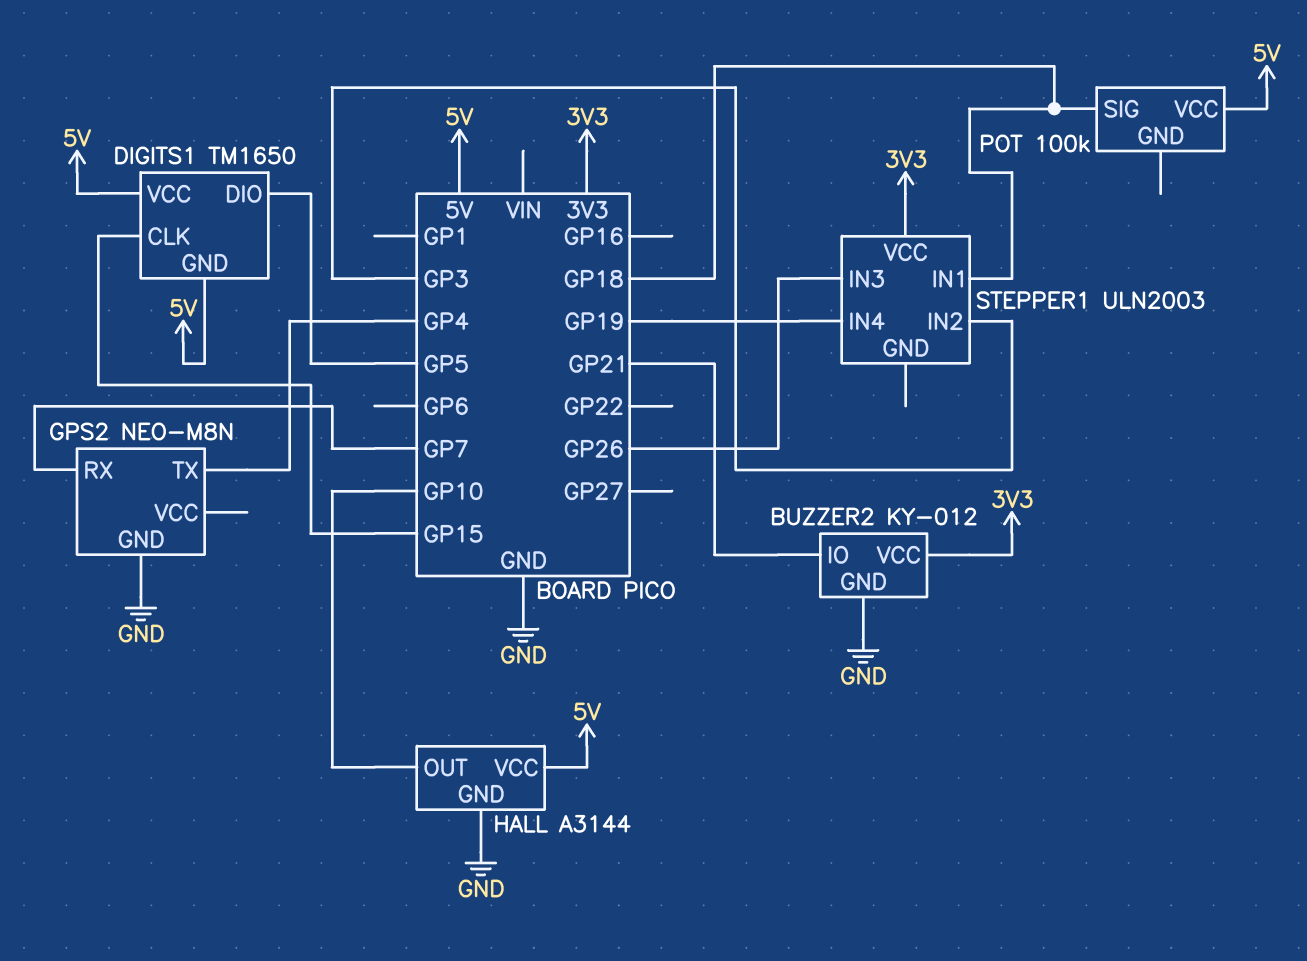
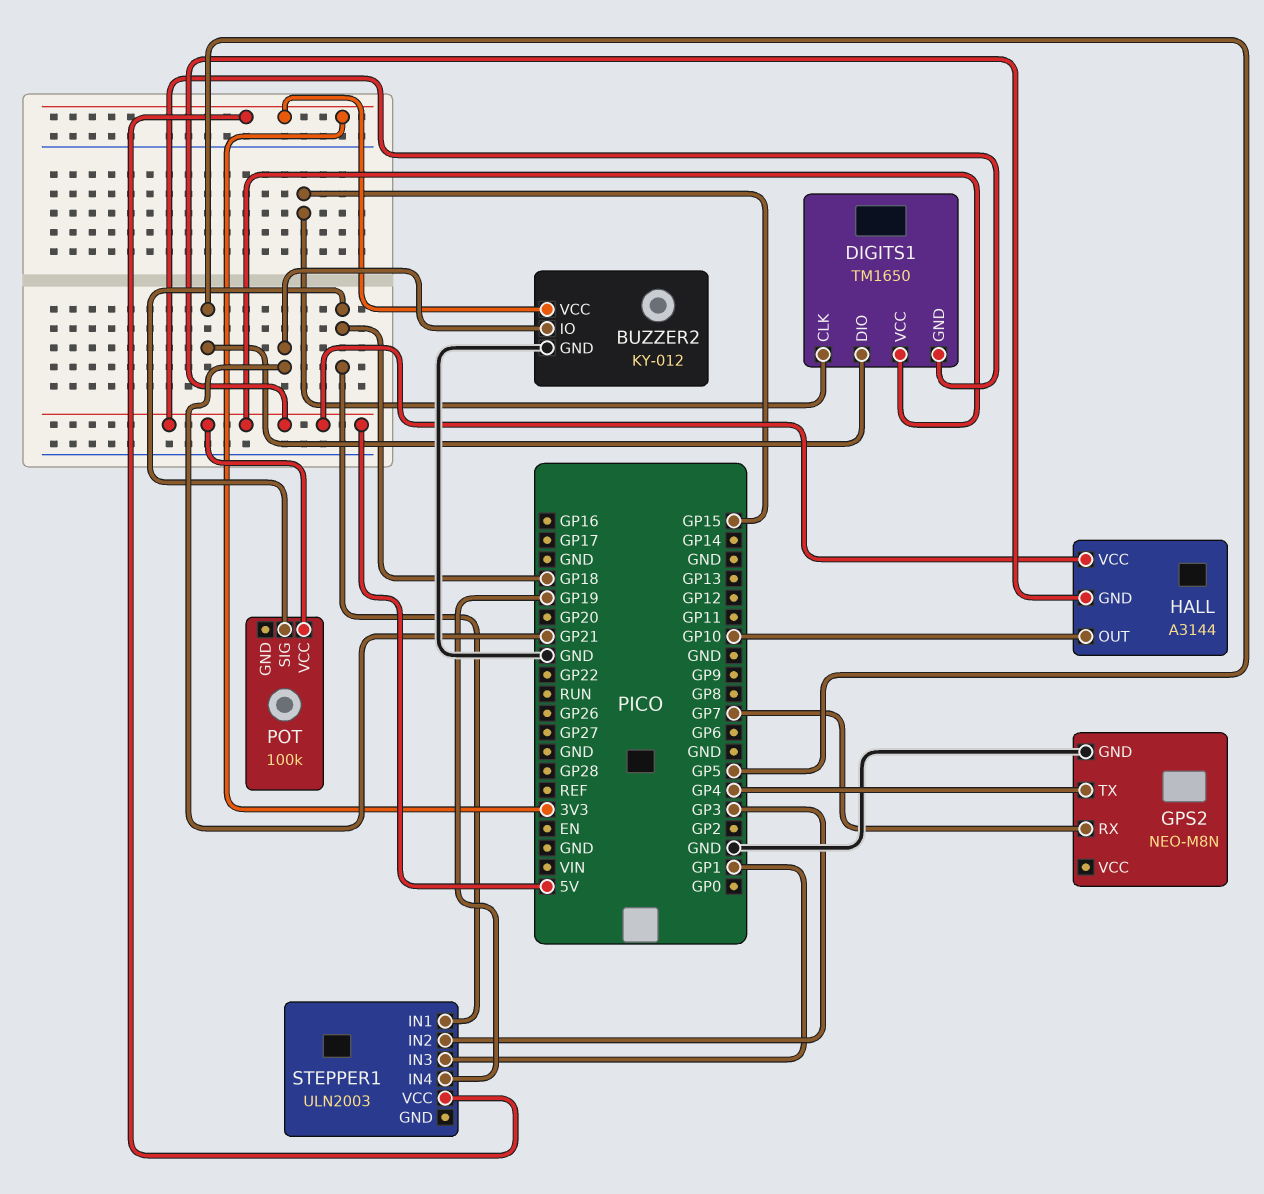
HALL pin GND: GND -> 5V
STEPPER1 pin IN3: GP26 -> GP1

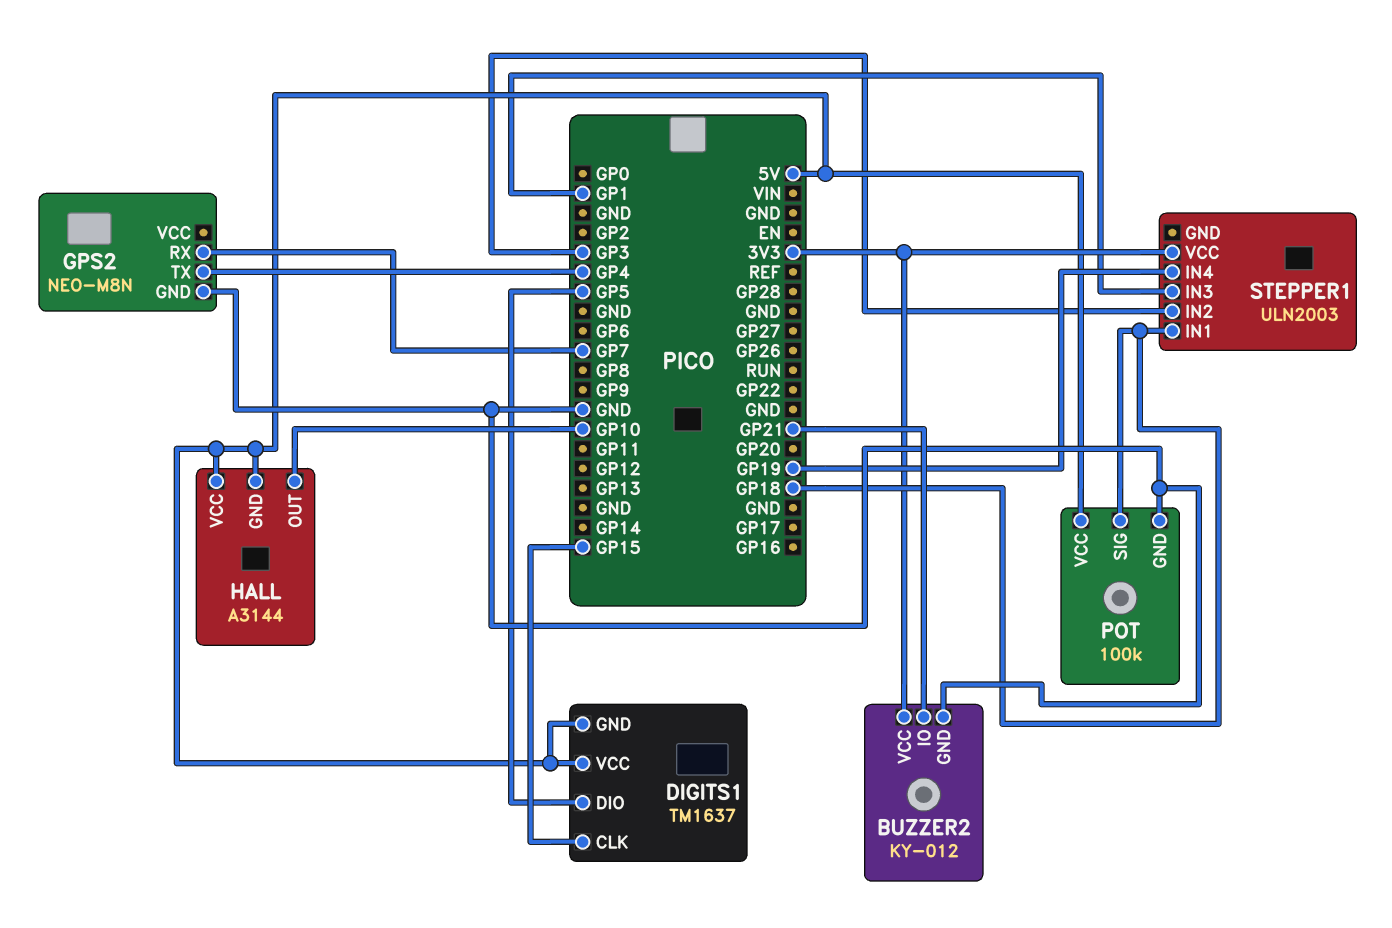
DIGITS1: TM1650 -> TM1637
POT pin GND: none -> GND

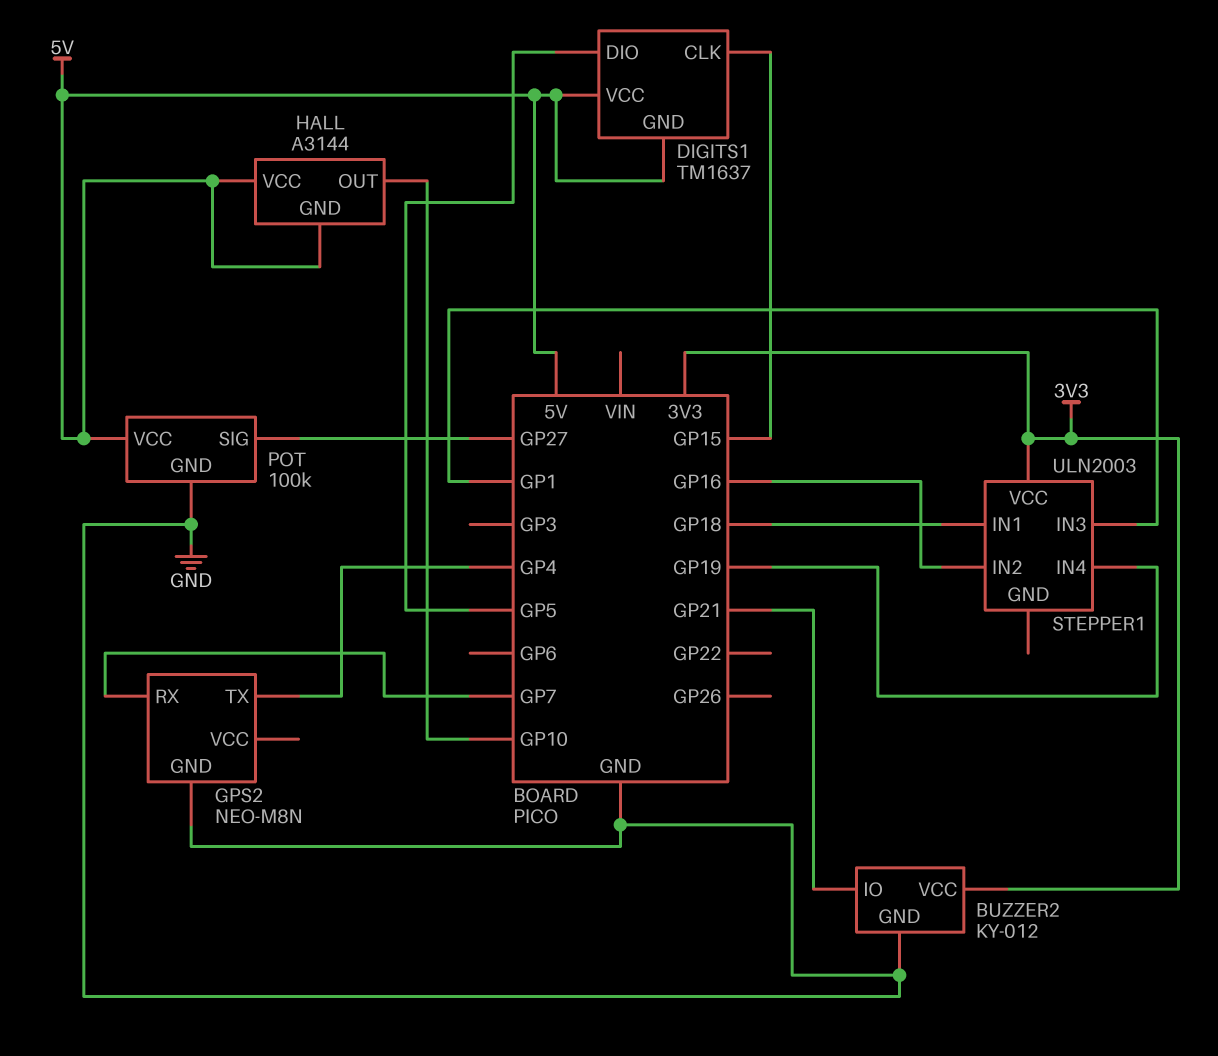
POT pin SIG: GP18 -> GP27
STEPPER1 pin IN2: GP3 -> GP16

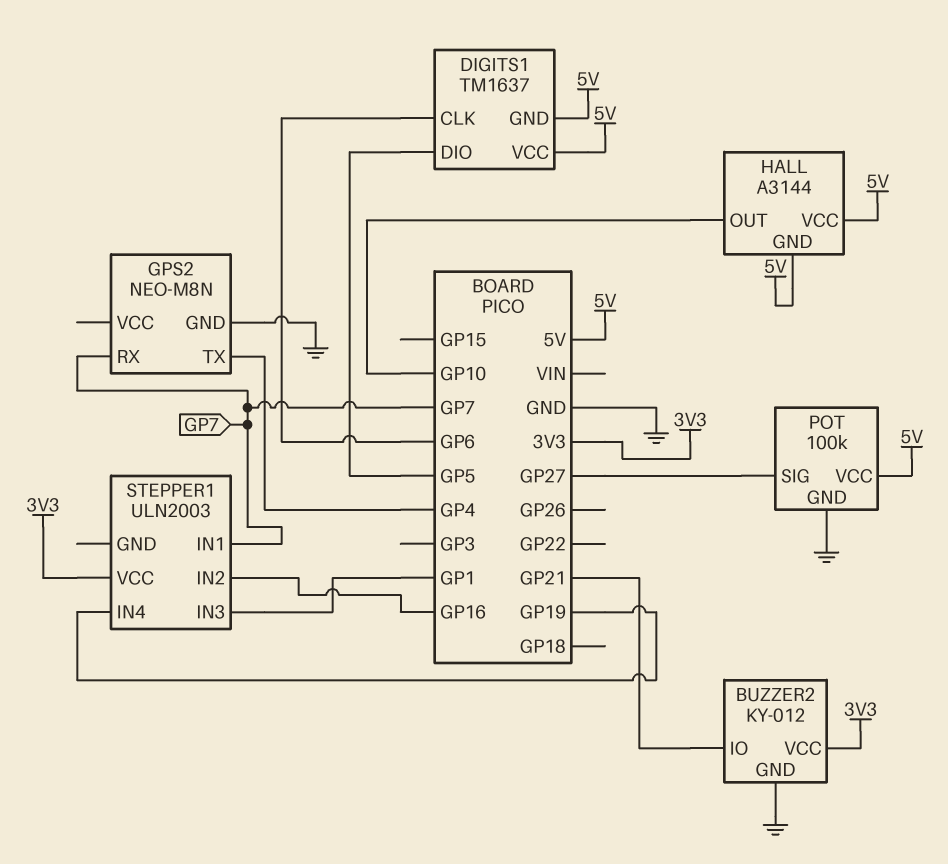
DIGITS1 pin CLK: GP15 -> GP6
STEPPER1 pin IN1: GP18 -> GP7

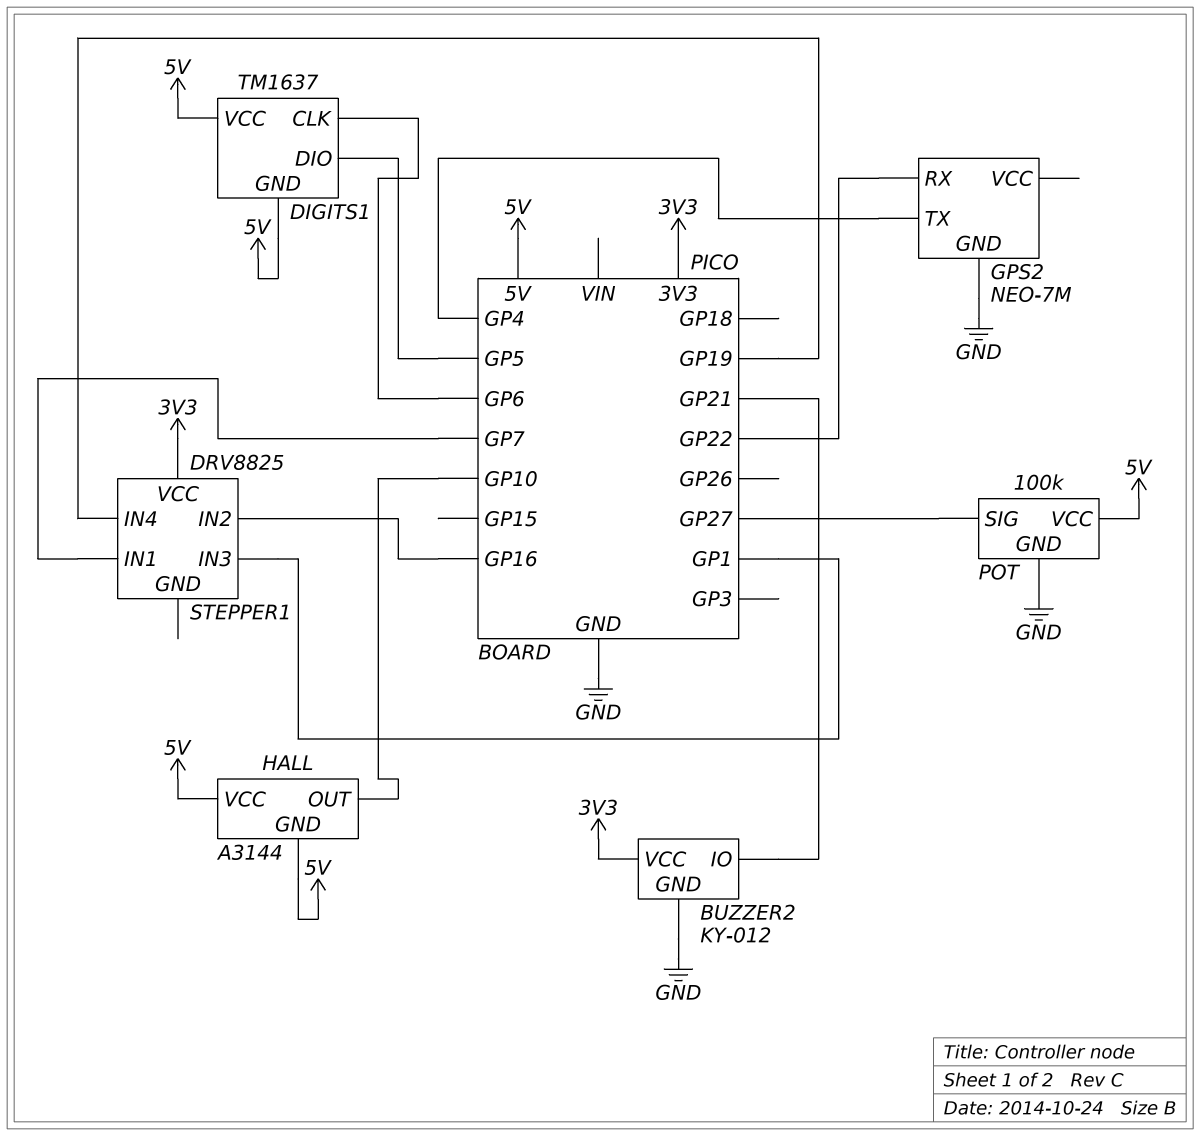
GPS2: NEO-M8N -> NEO-7M
GPS2 pin RX: GP7 -> GP22
STEPPER1: ULN2003 -> DRV8825

